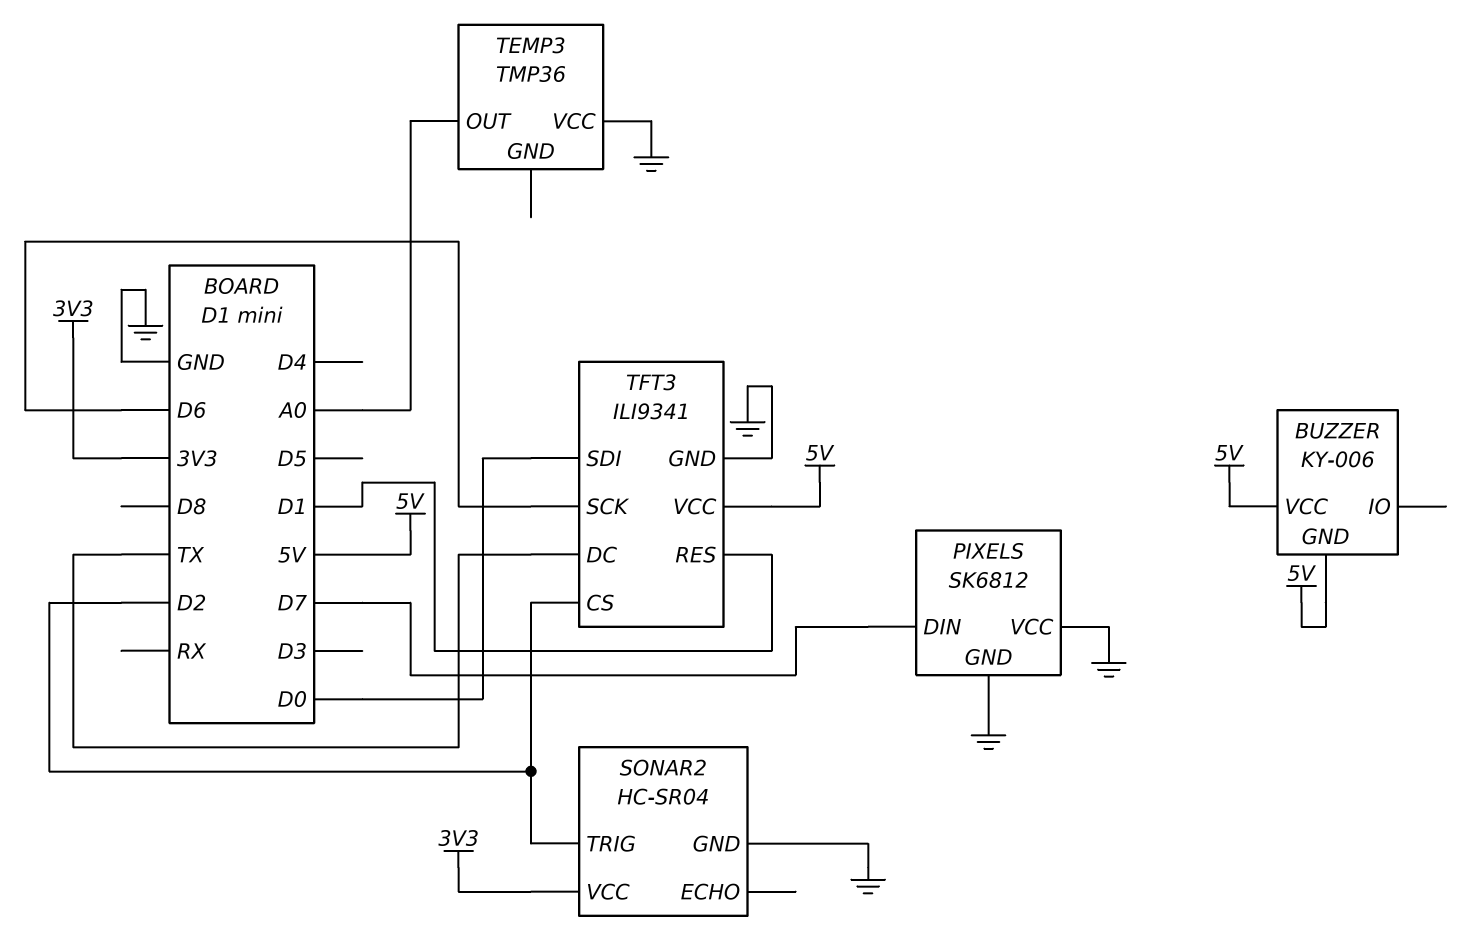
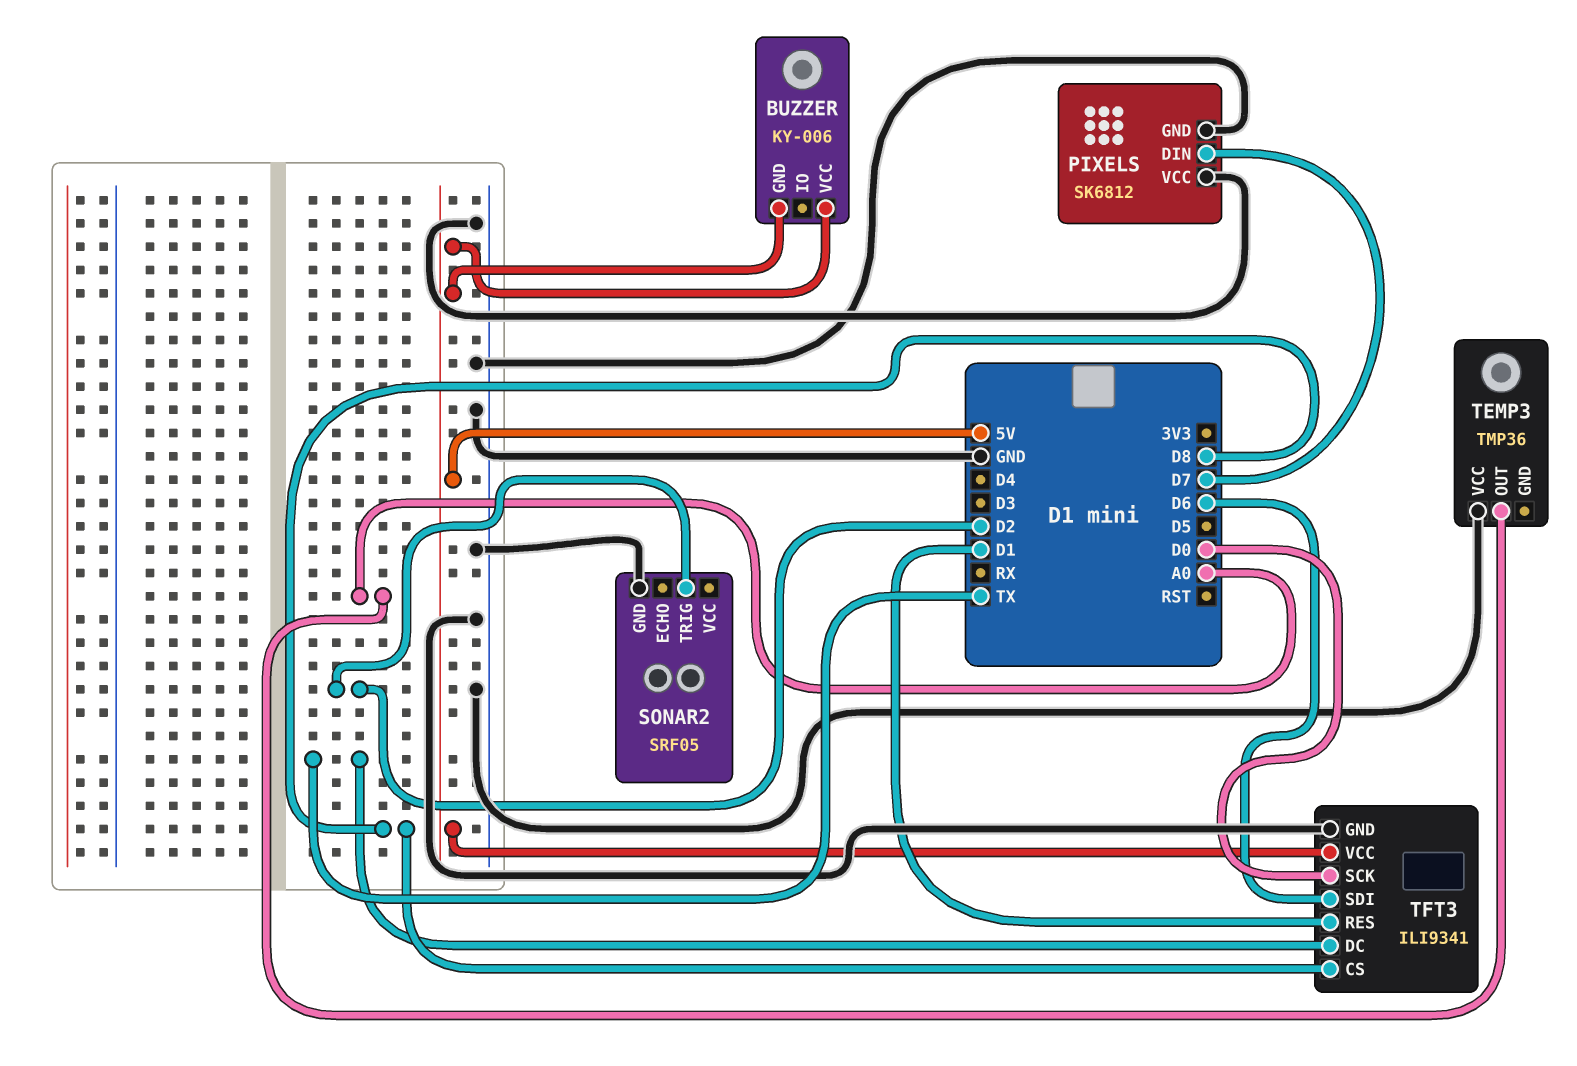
SONAR2: HC-SR04 -> SRF05
SONAR2 pin VCC: 3V3 -> none
TFT3 pin CS: D2 -> D8
TFT3 pin SCK: D6 -> D0
TFT3 pin SDI: D0 -> D6

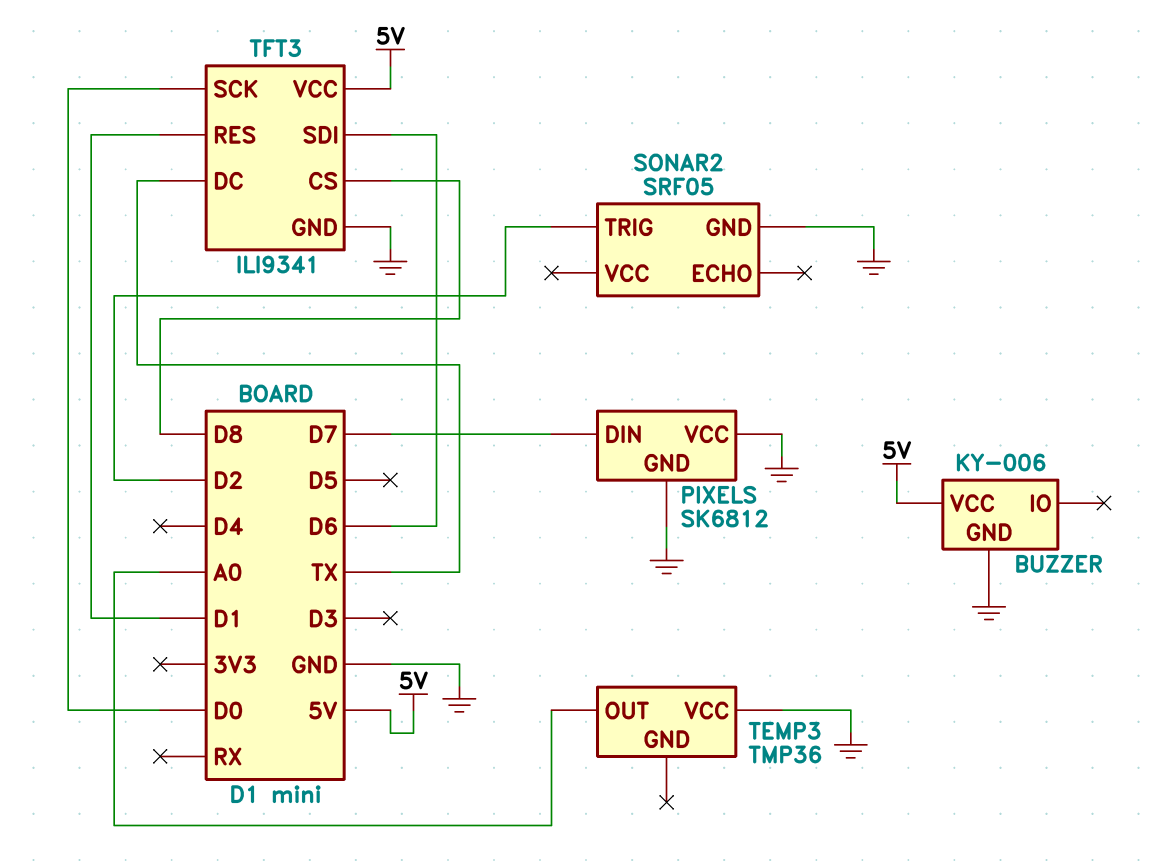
BUZZER pin GND: 5V -> GND

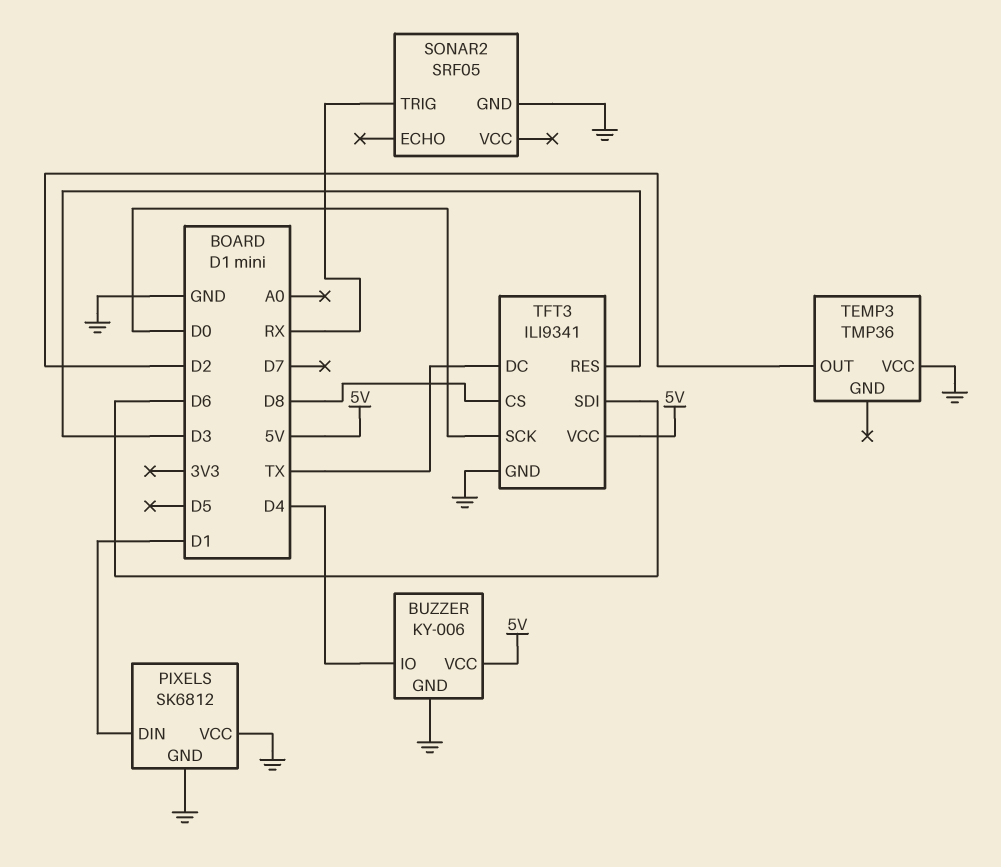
BUZZER pin IO: none -> D4
PIXELS pin DIN: D7 -> D1
SONAR2 pin TRIG: D2 -> RX
TEMP3 pin OUT: A0 -> D2
TFT3 pin RES: D1 -> D3

